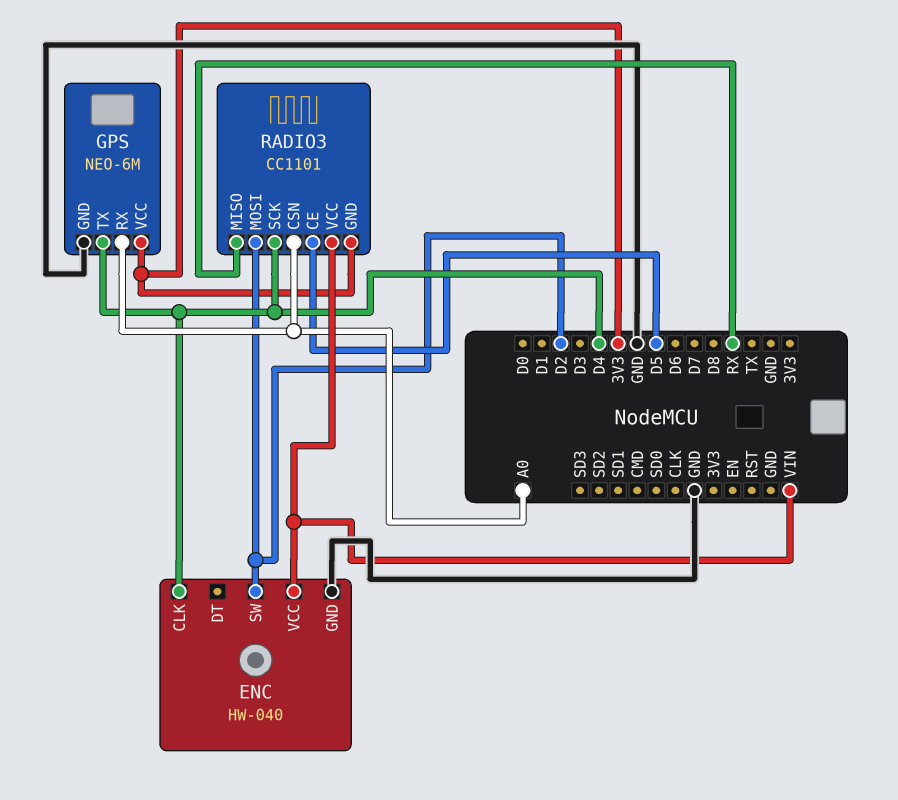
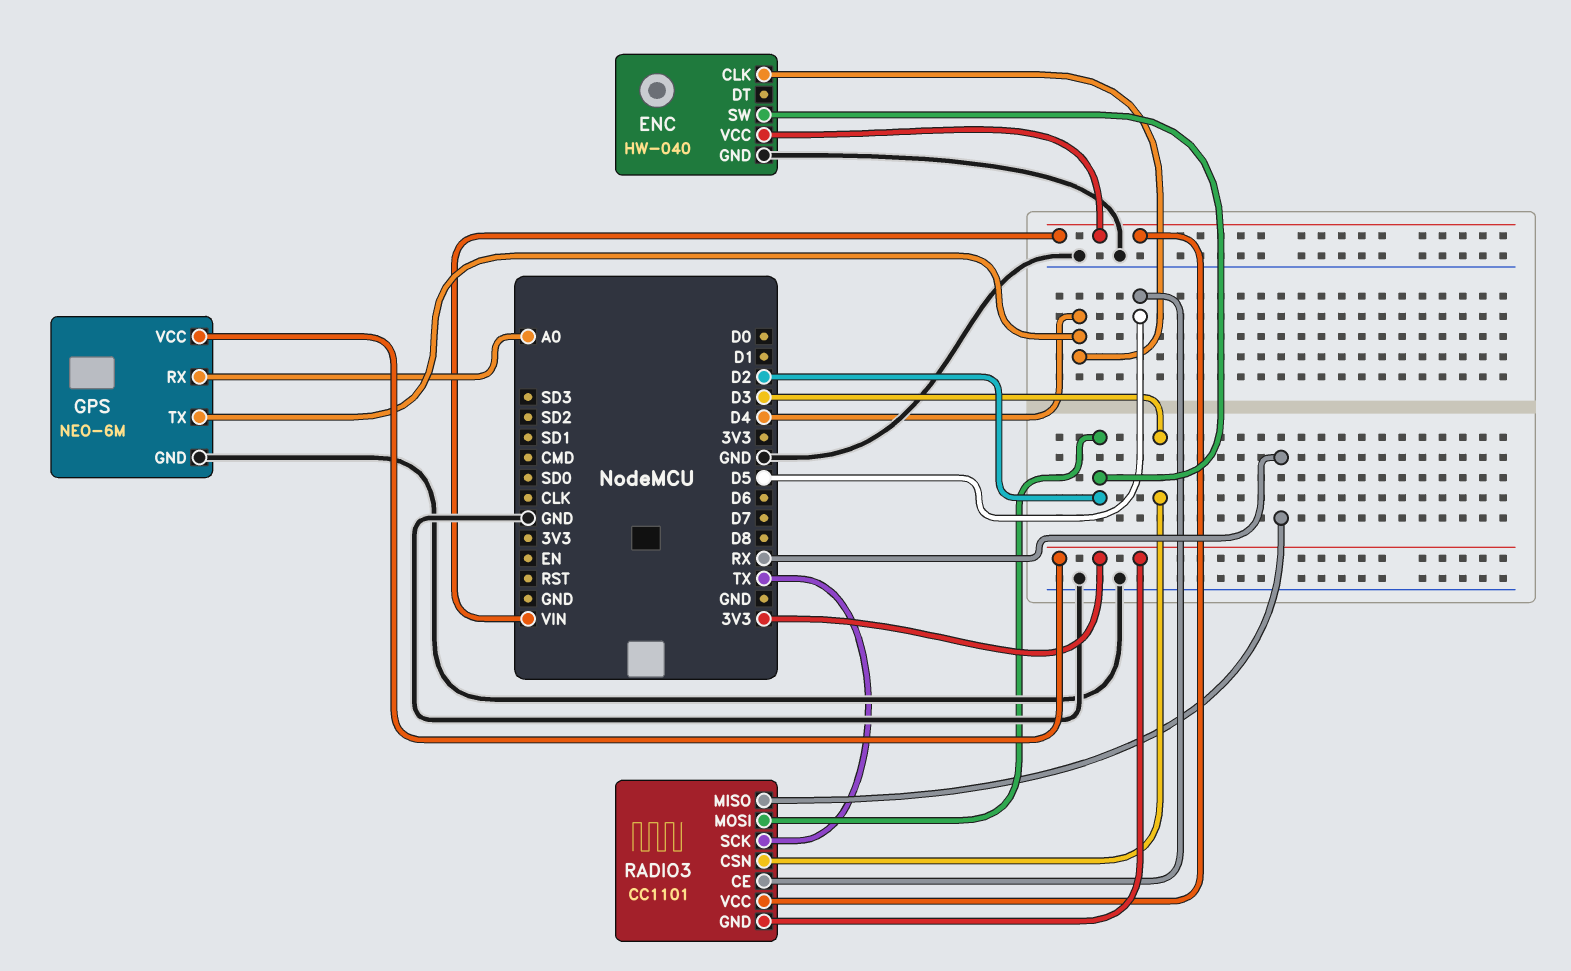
RADIO3 pin CSN: A0 -> D3
RADIO3 pin SCK: D4 -> TX

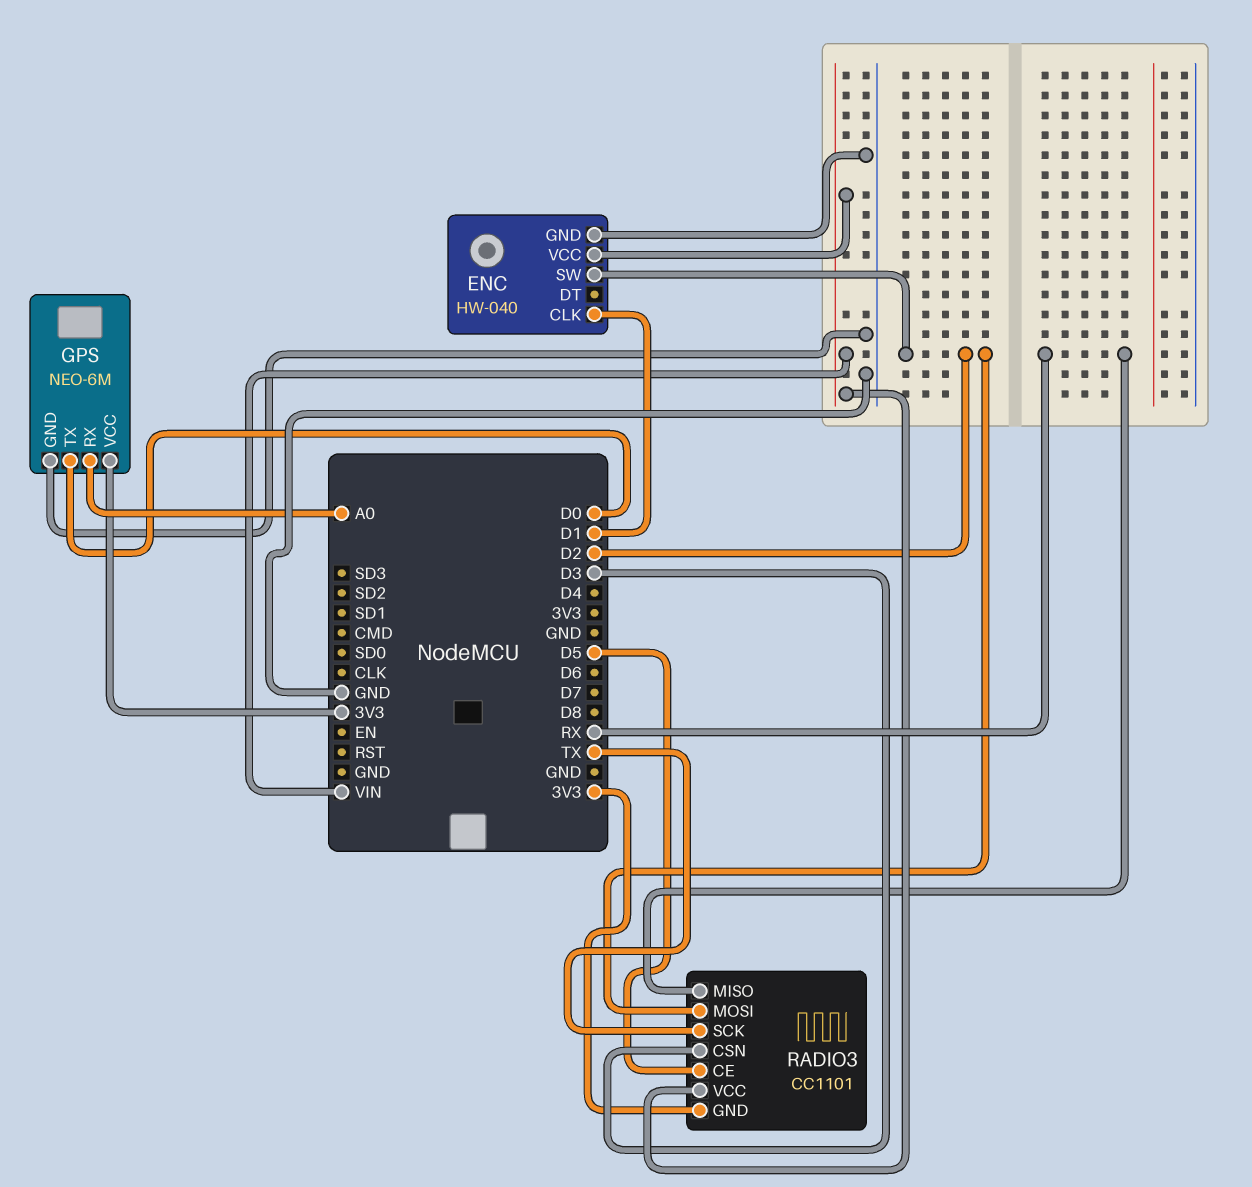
ENC pin CLK: D4 -> D1
GPS pin TX: D4 -> D0

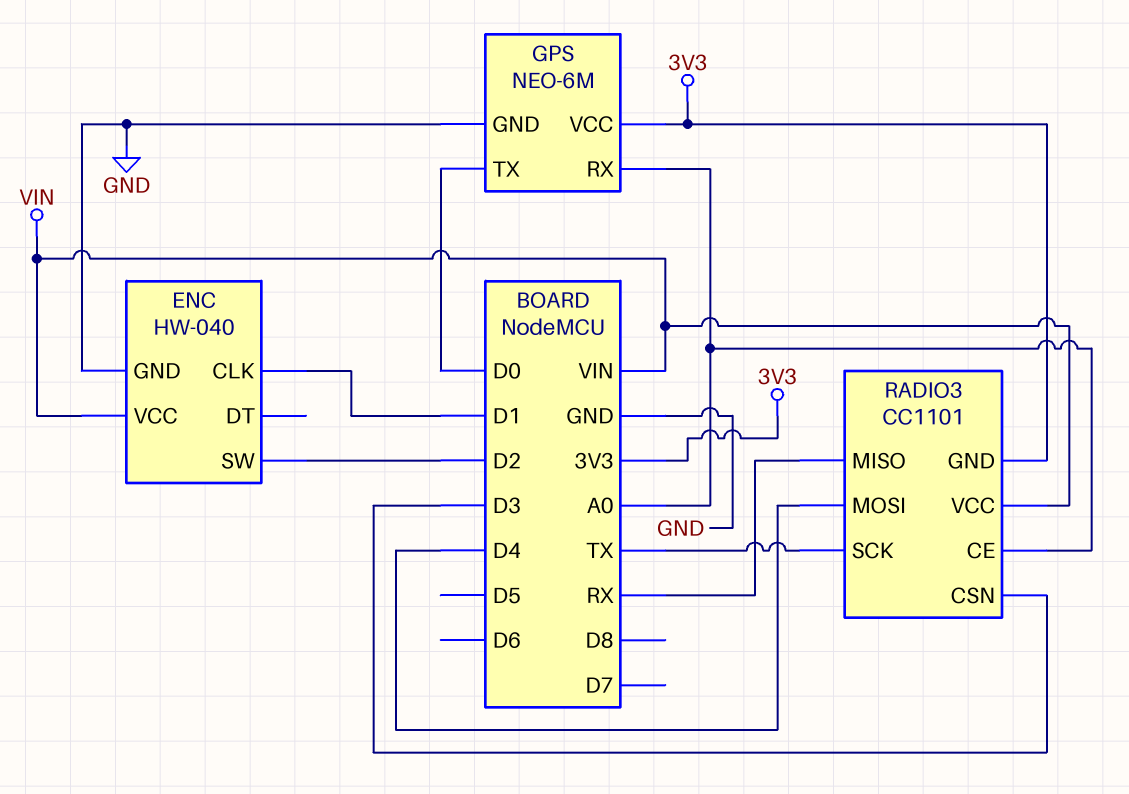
RADIO3 pin CE: D5 -> A0
RADIO3 pin MOSI: D2 -> D4

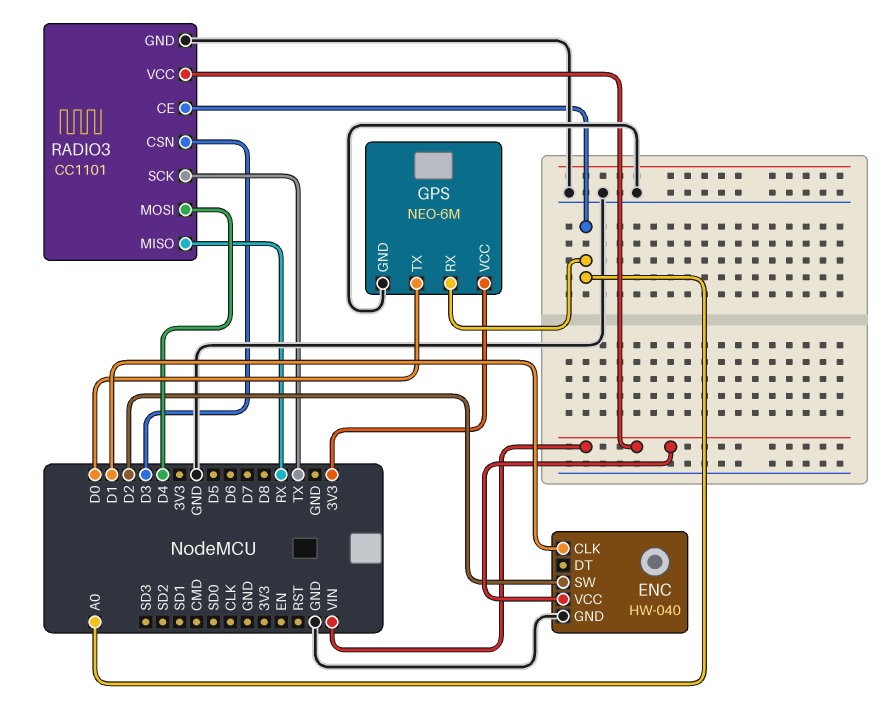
RADIO3 pin GND: 3V3 -> GND

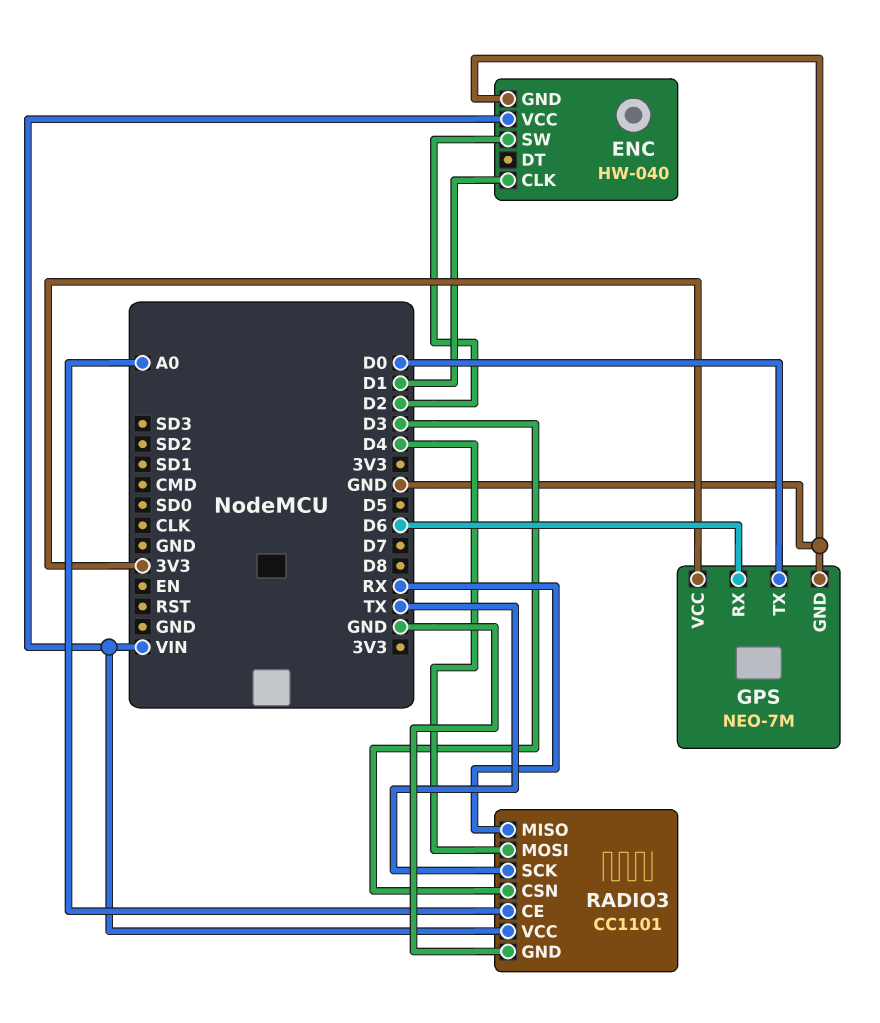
GPS: NEO-6M -> NEO-7M
GPS pin RX: A0 -> D6

